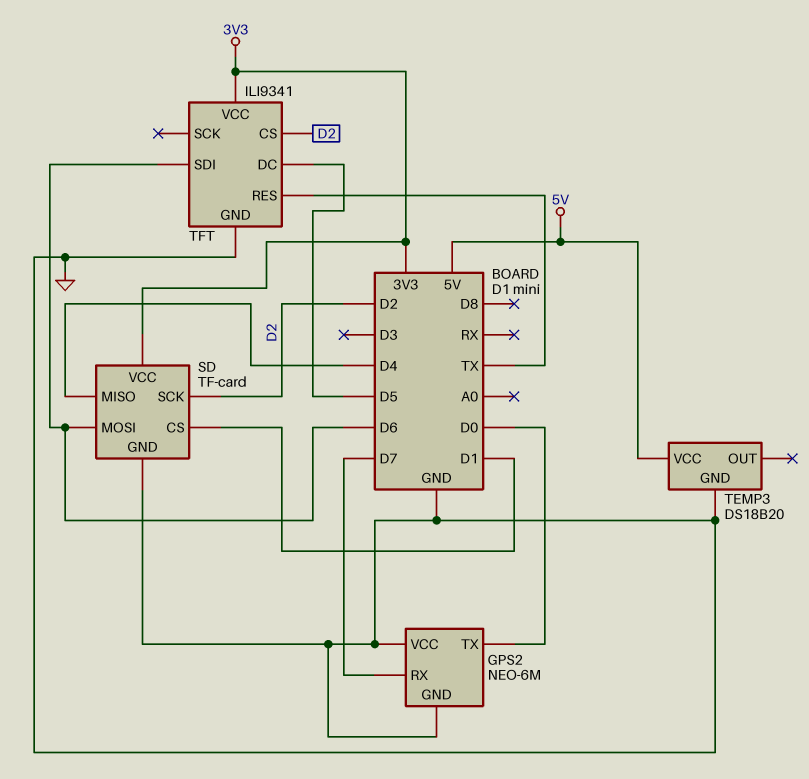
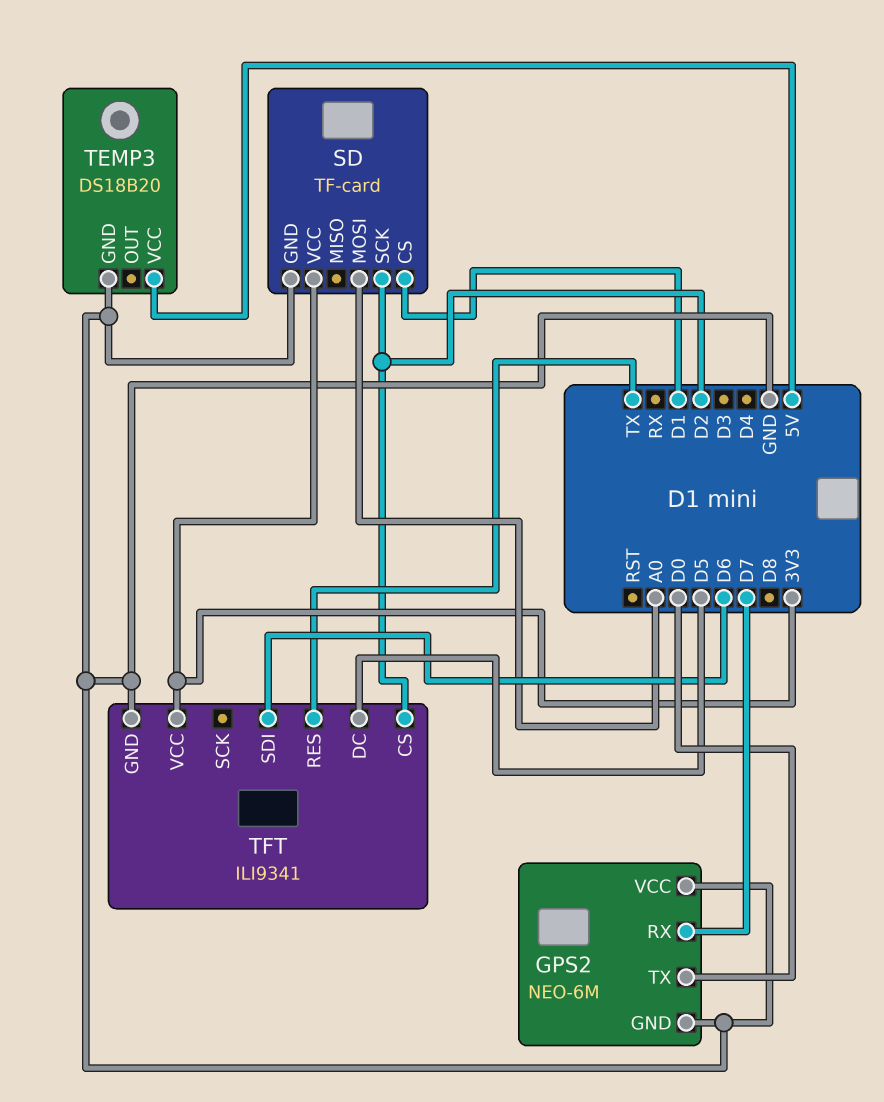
SD pin MISO: D4 -> none
SD pin MOSI: D6 -> A0

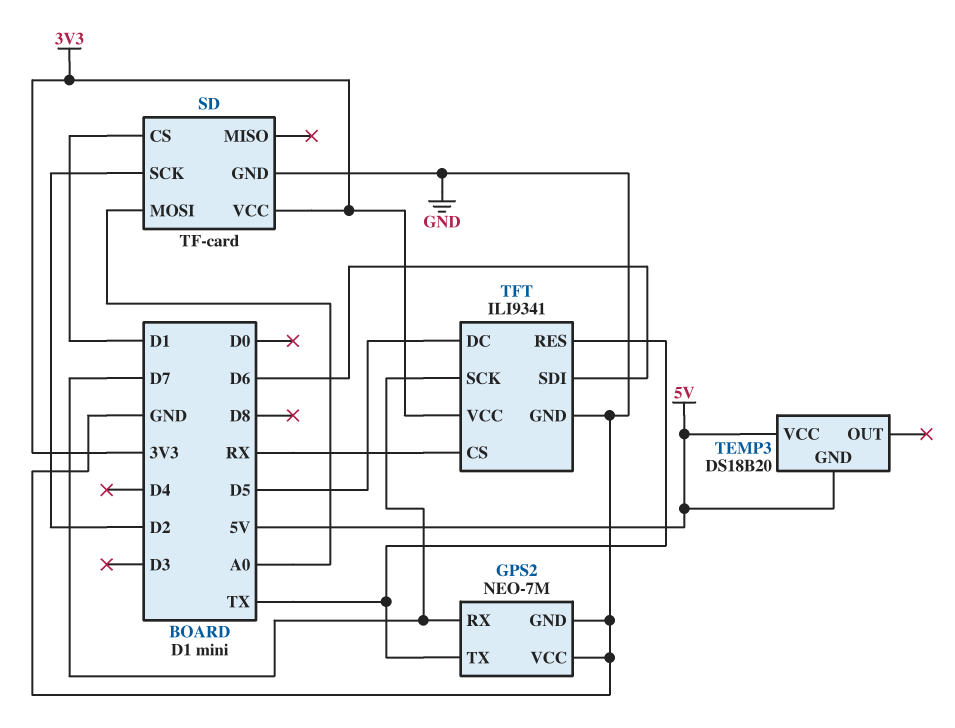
GPS2: NEO-6M -> NEO-7M
GPS2 pin TX: D0 -> TX
TEMP3 pin GND: GND -> 5V
TFT pin CS: D2 -> RX
TFT pin SCK: none -> D7

